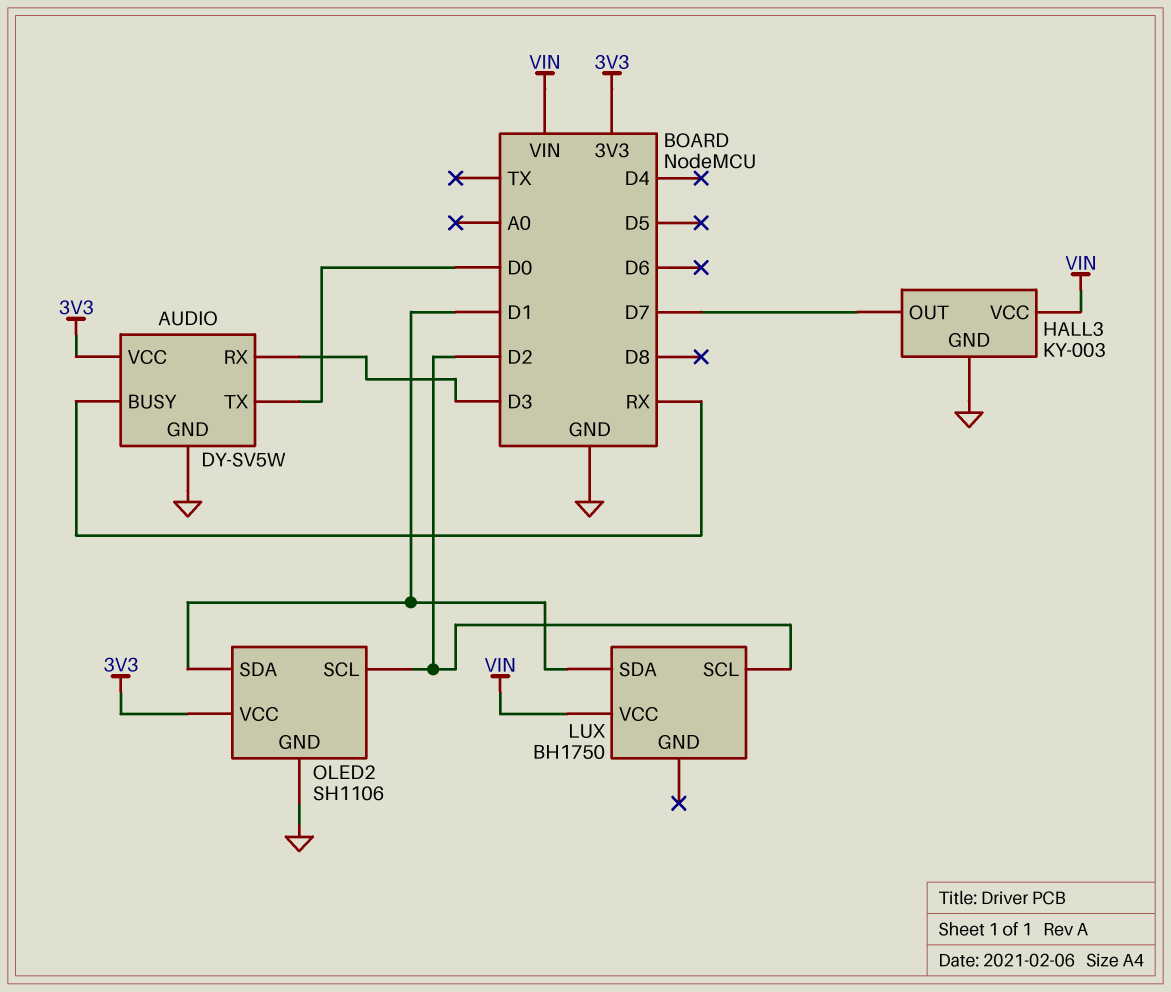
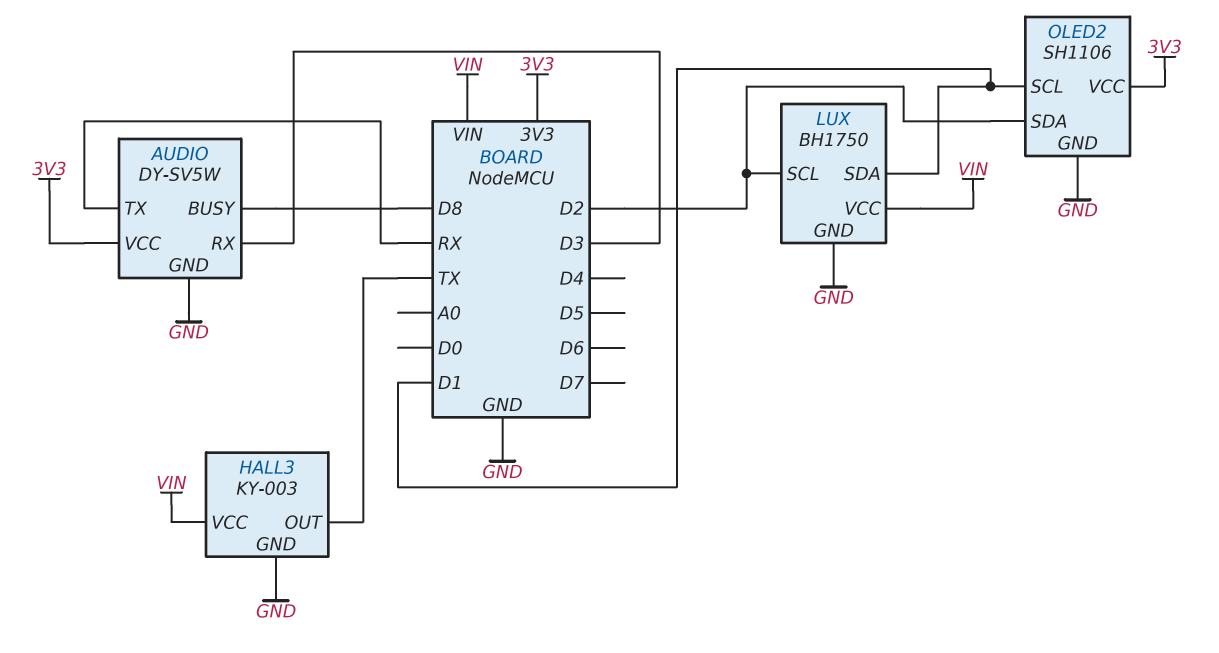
AUDIO pin BUSY: RX -> D8
AUDIO pin TX: D0 -> RX
HALL3 pin OUT: D7 -> TX
LUX pin GND: none -> GND
OLED2 pin SCL: D2 -> D1
OLED2 pin SDA: D1 -> D2

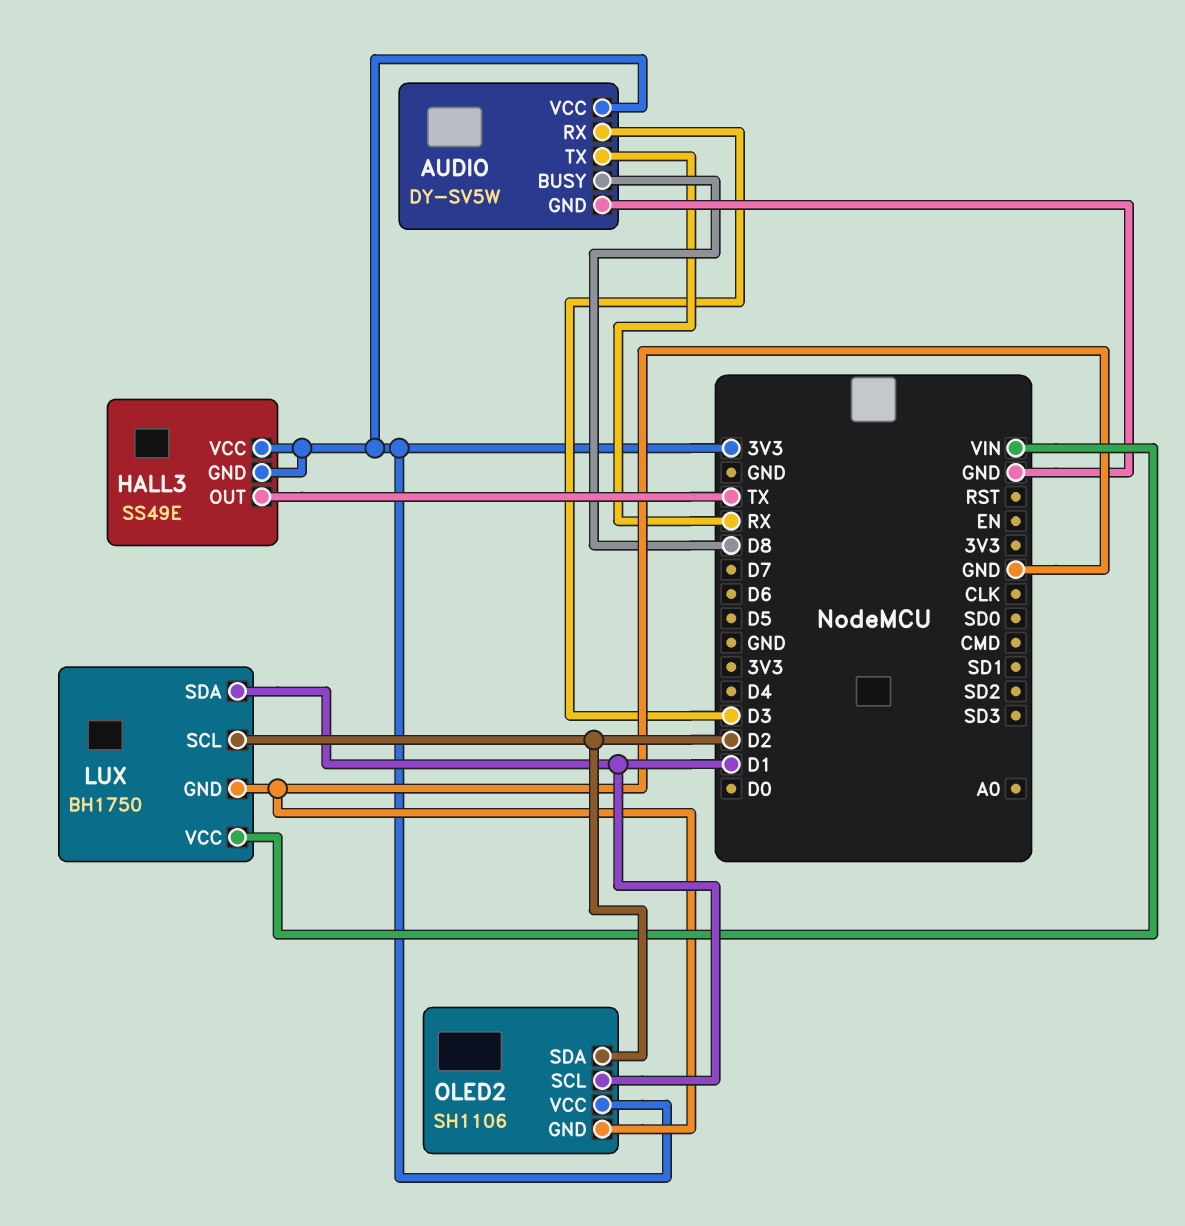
HALL3: KY-003 -> SS49E
HALL3 pin GND: GND -> 3V3
HALL3 pin VCC: VIN -> 3V3

